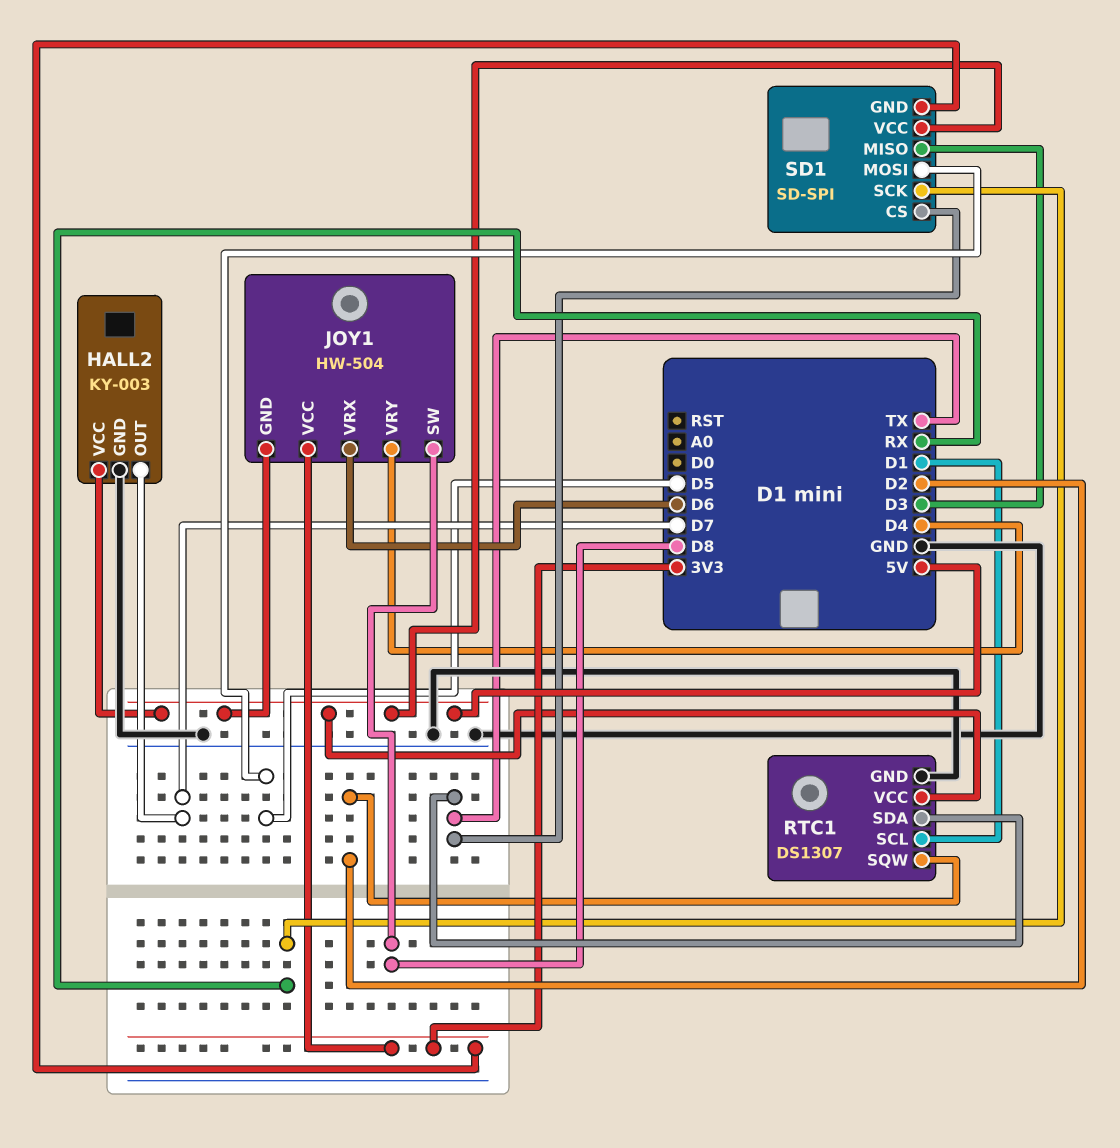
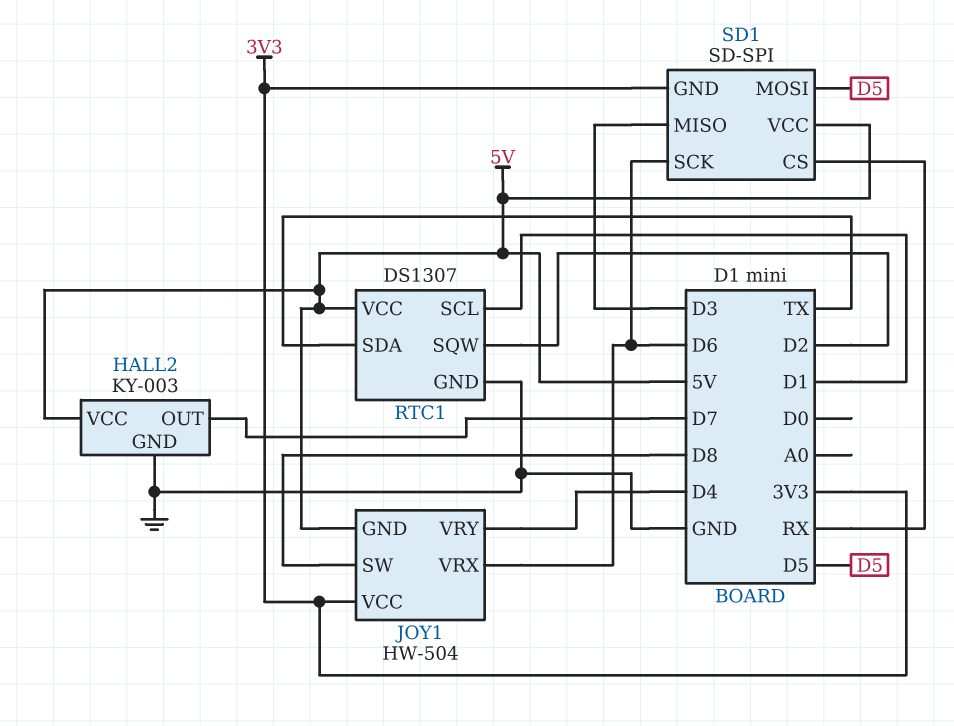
SD1 pin CS: TX -> RX
SD1 pin SCK: RX -> D6

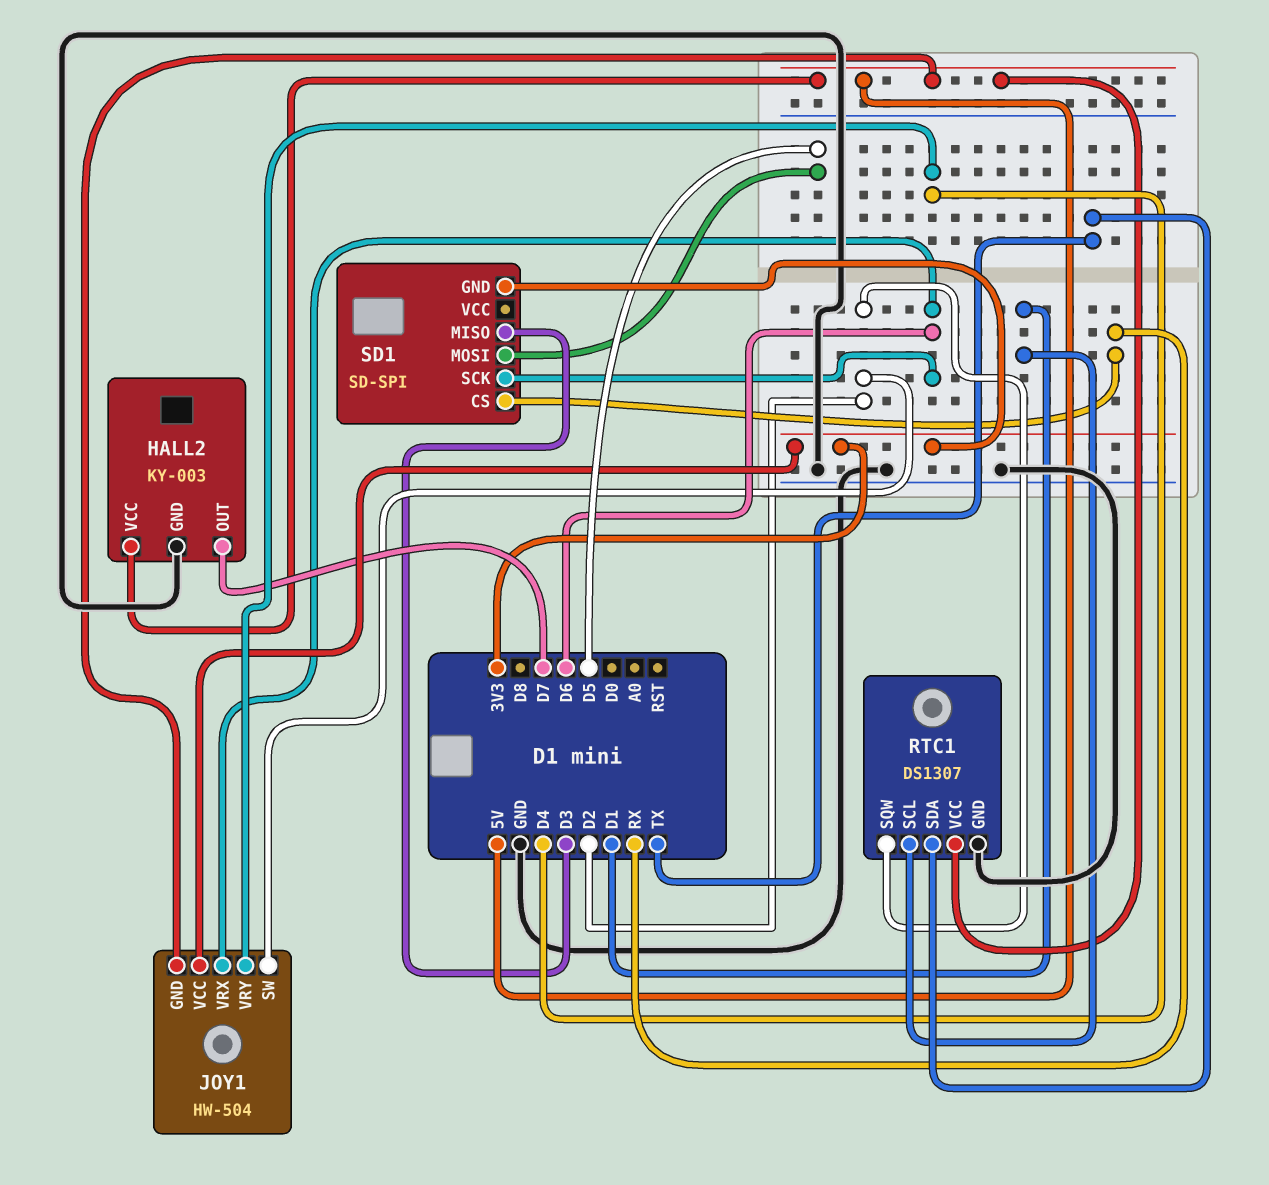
JOY1 pin SW: D8 -> D2
SD1 pin VCC: 5V -> none

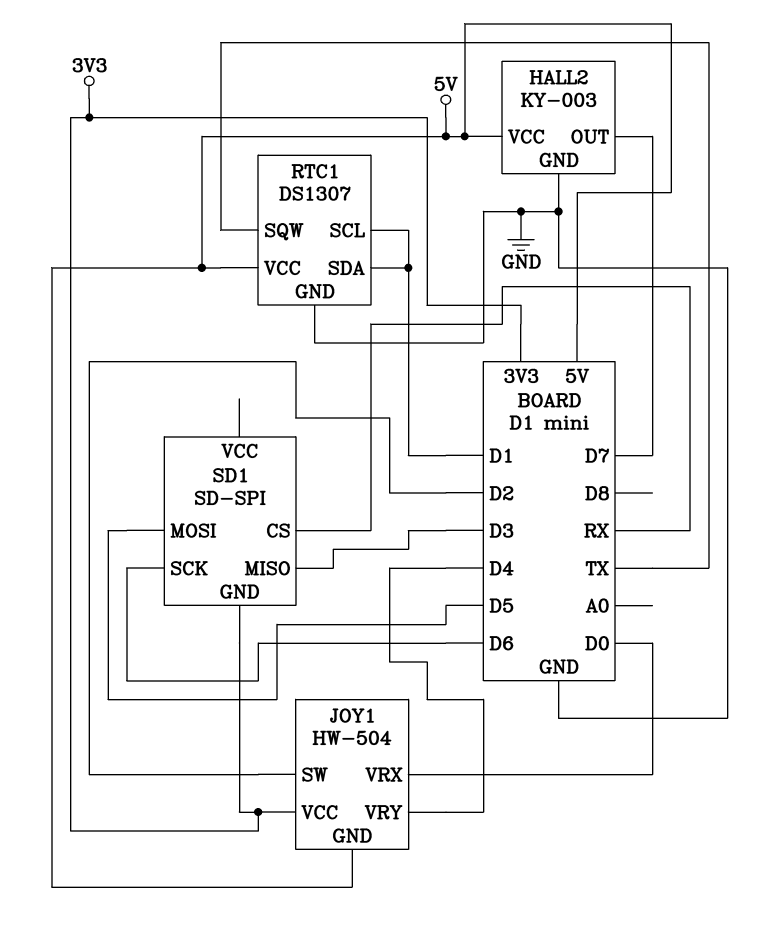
JOY1 pin VRX: D6 -> D0
RTC1 pin SDA: TX -> D1
RTC1 pin SQW: D2 -> TX

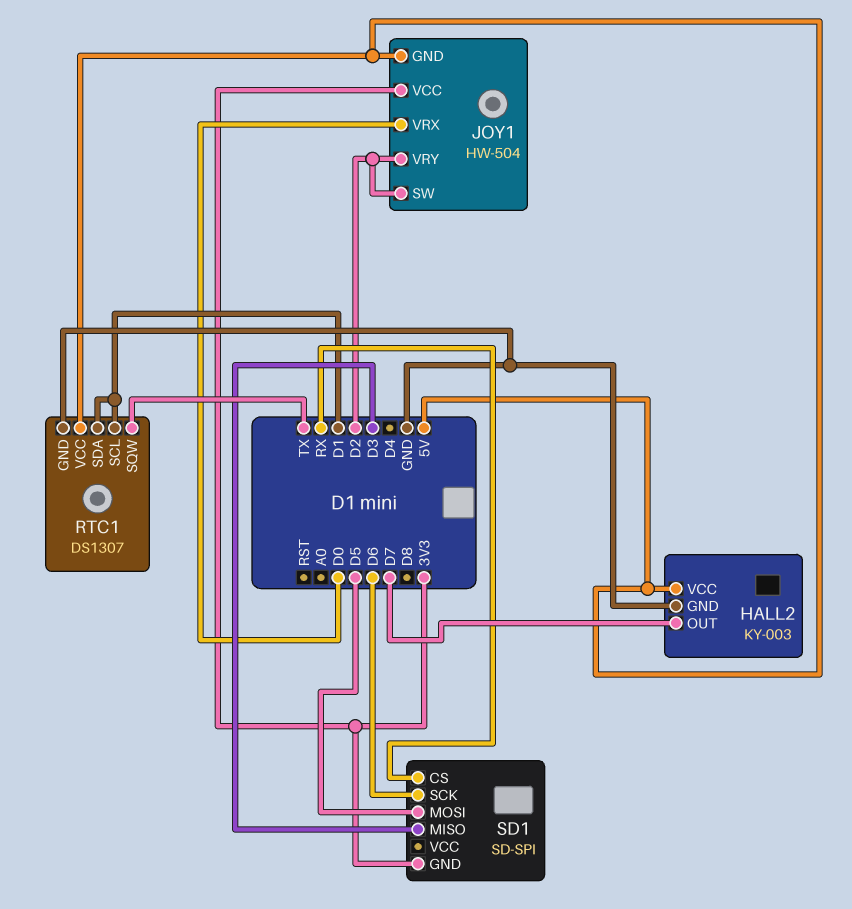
JOY1 pin VRY: D4 -> D2

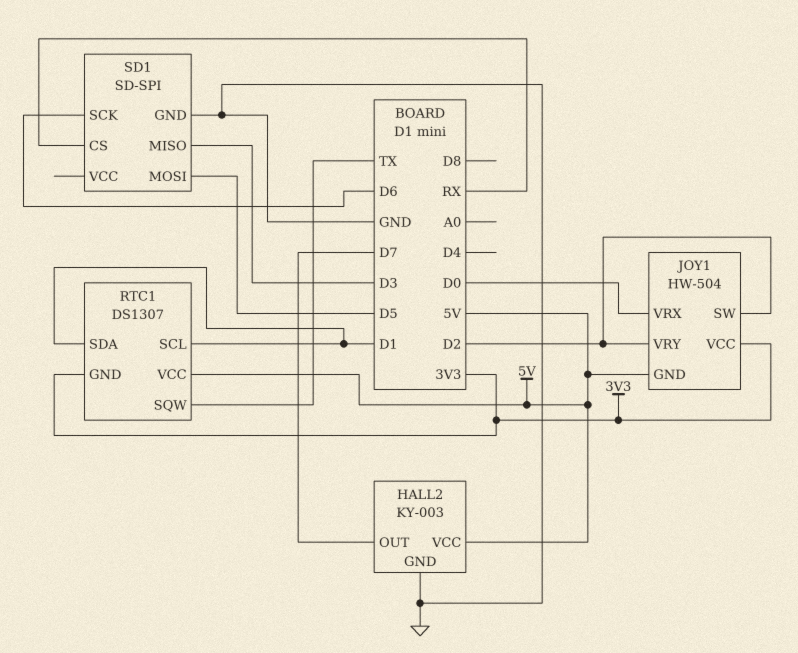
RTC1 pin GND: GND -> 3V3
SD1 pin GND: 3V3 -> GND

